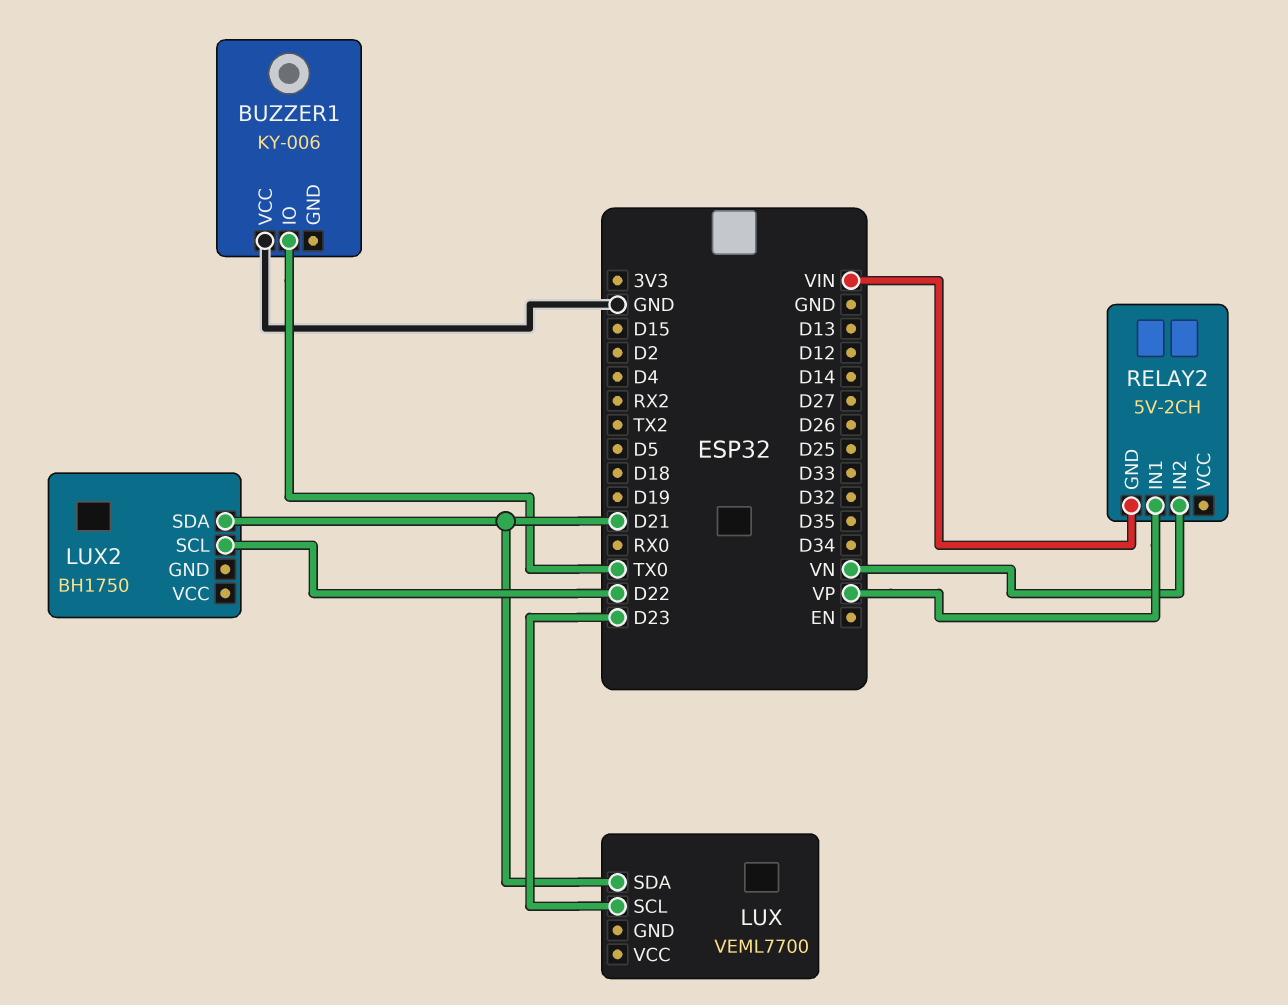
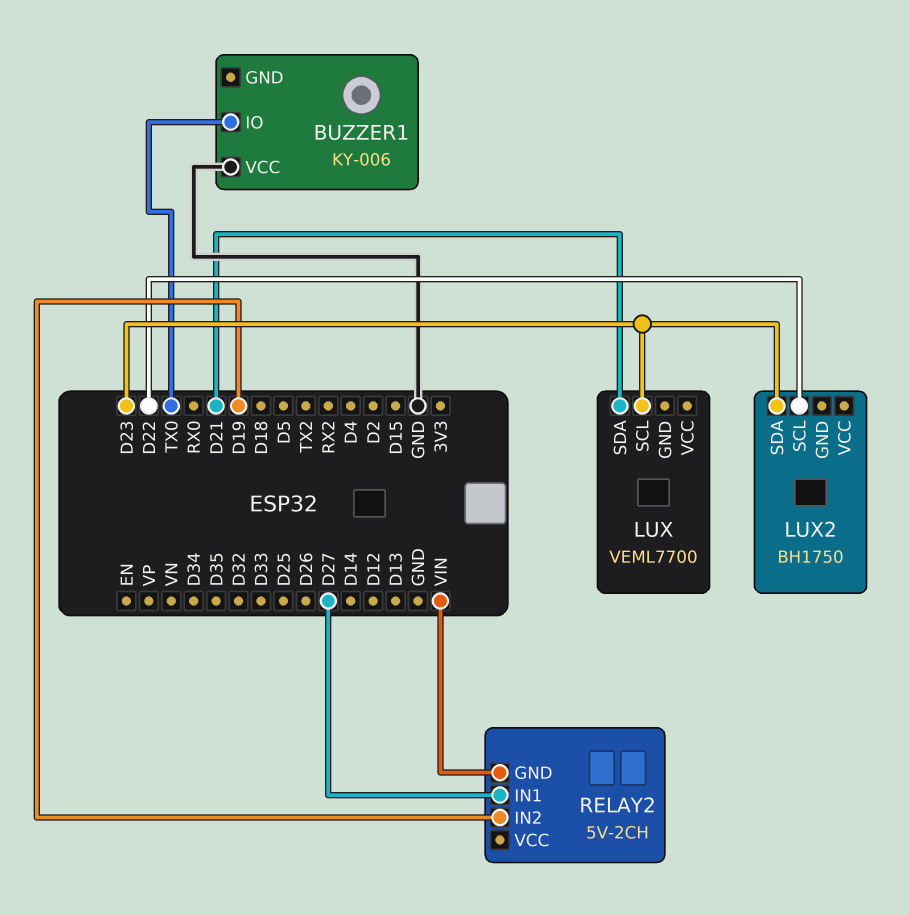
LUX2 pin SDA: D21 -> D23
RELAY2 pin IN1: VP -> D27
RELAY2 pin IN2: VN -> D19

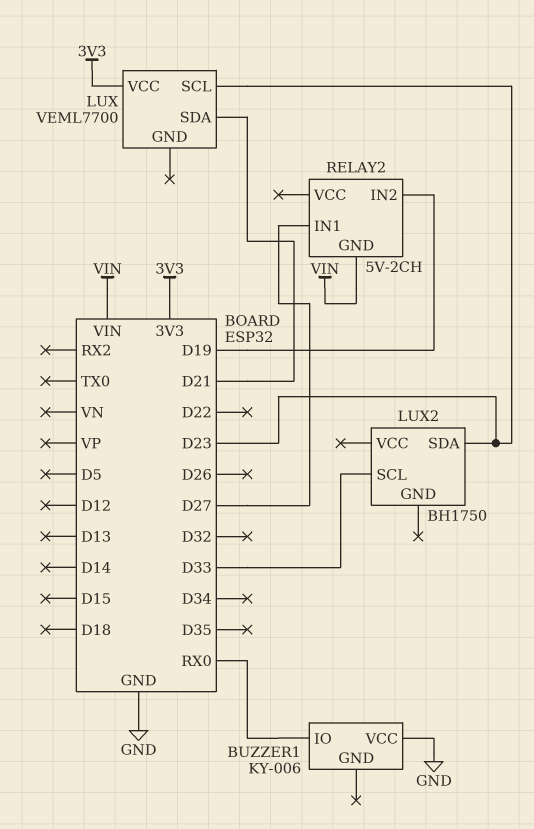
BUZZER1 pin IO: TX0 -> RX0
LUX pin VCC: none -> 3V3
LUX2 pin SCL: D22 -> D33

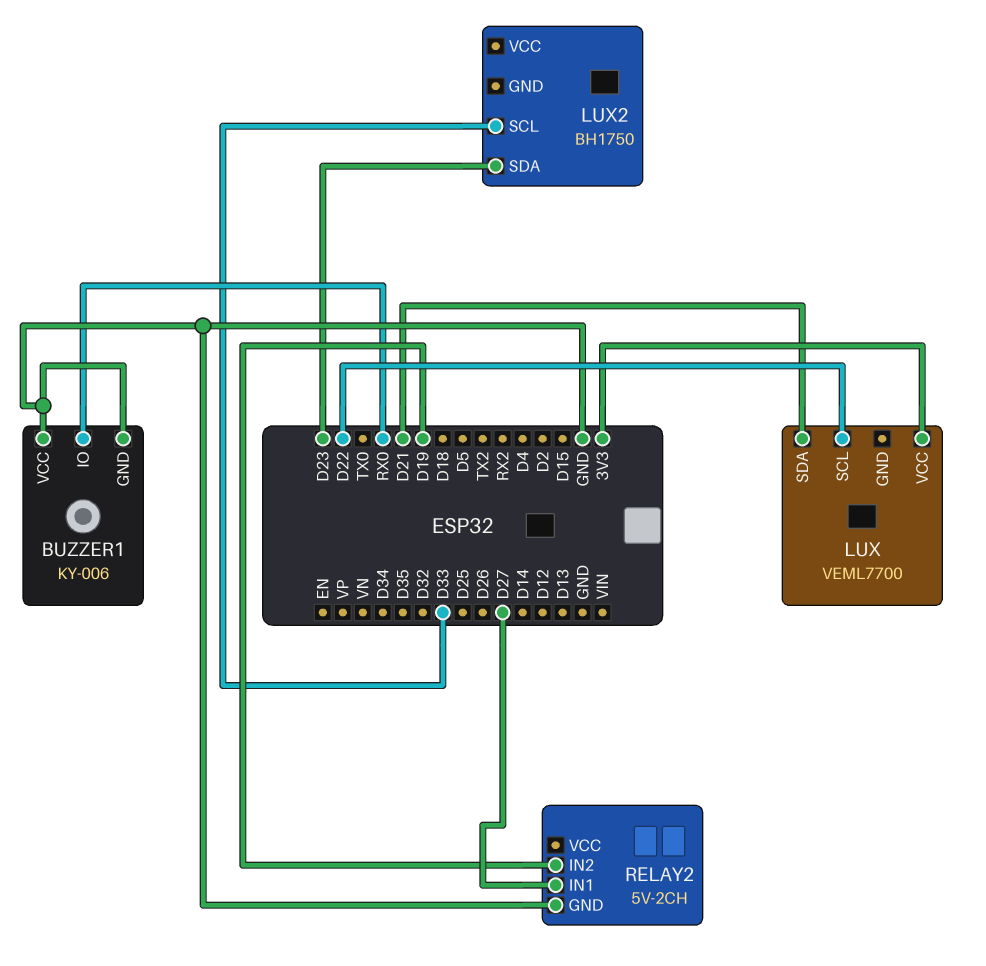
BUZZER1 pin GND: none -> GND
LUX pin SCL: D23 -> D22
RELAY2 pin GND: VIN -> GND

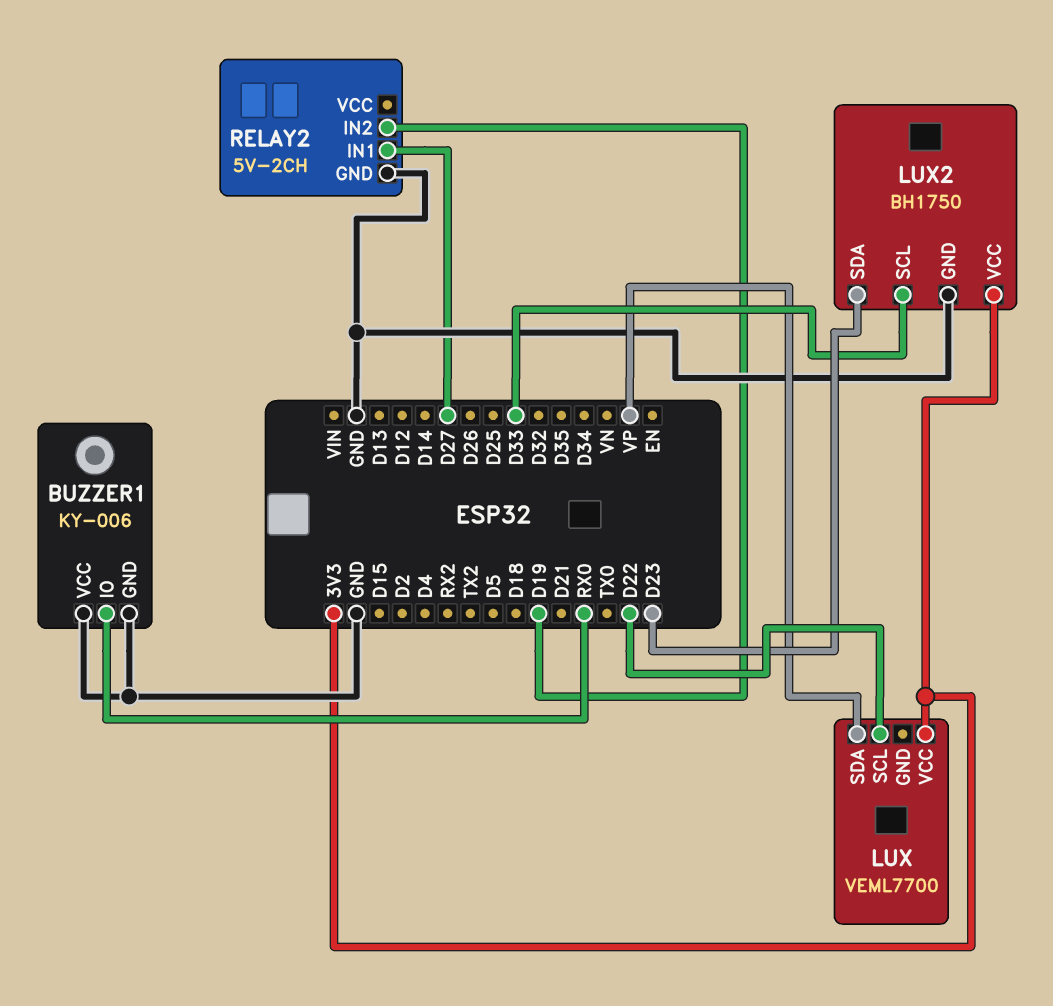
LUX pin SDA: D21 -> VP
LUX2 pin GND: none -> GND
LUX2 pin VCC: none -> 3V3

